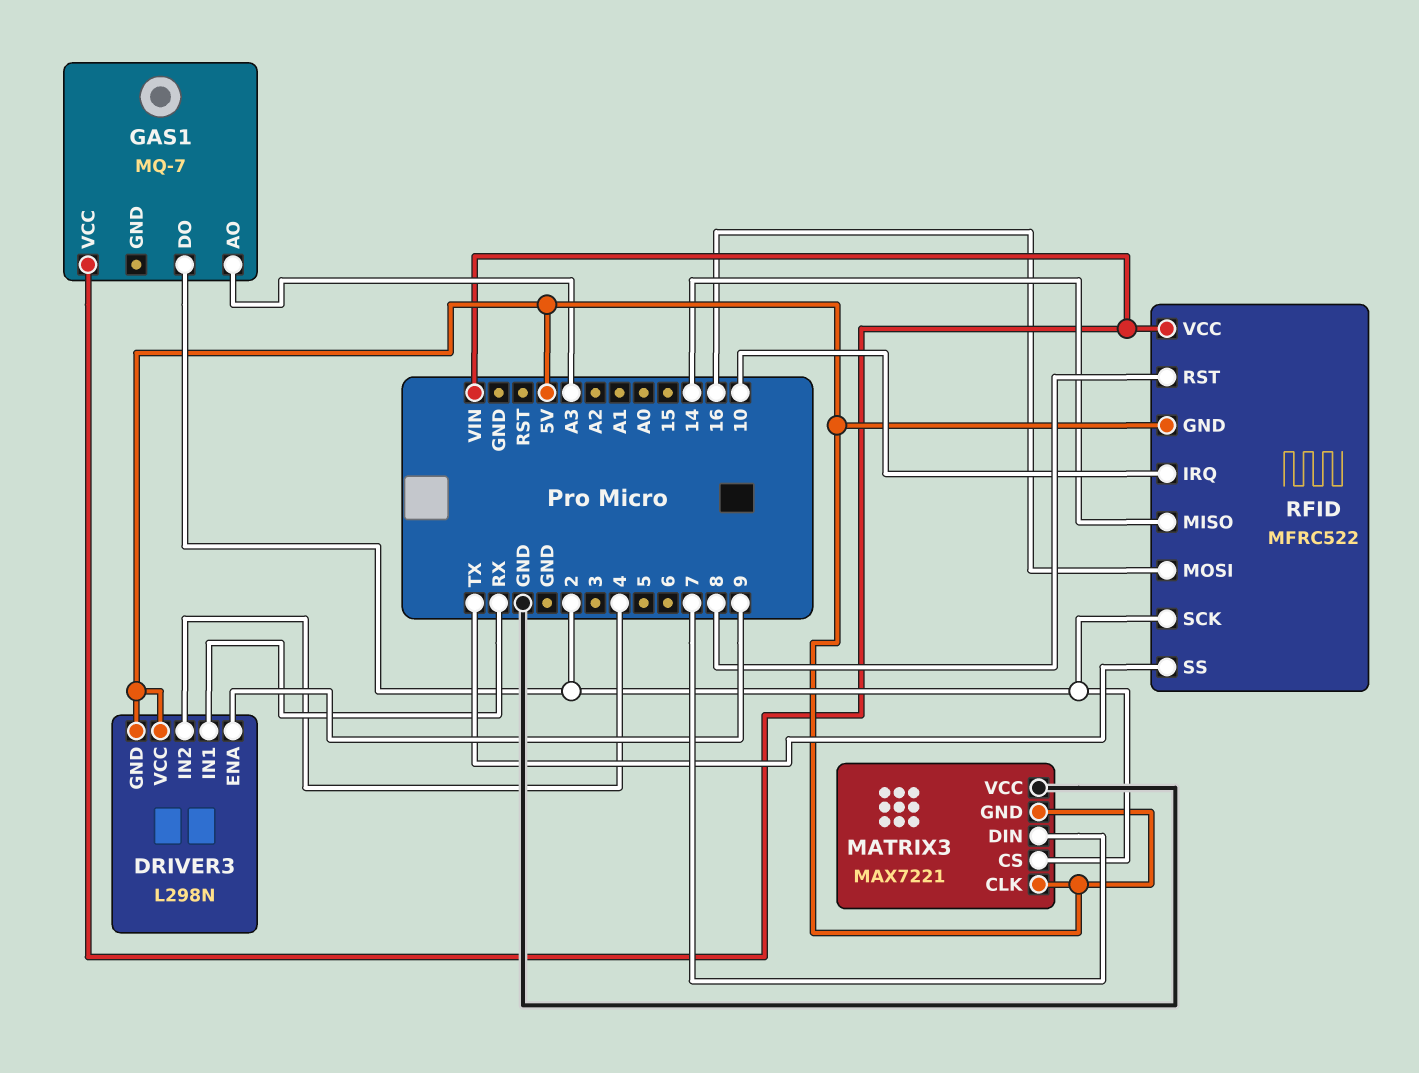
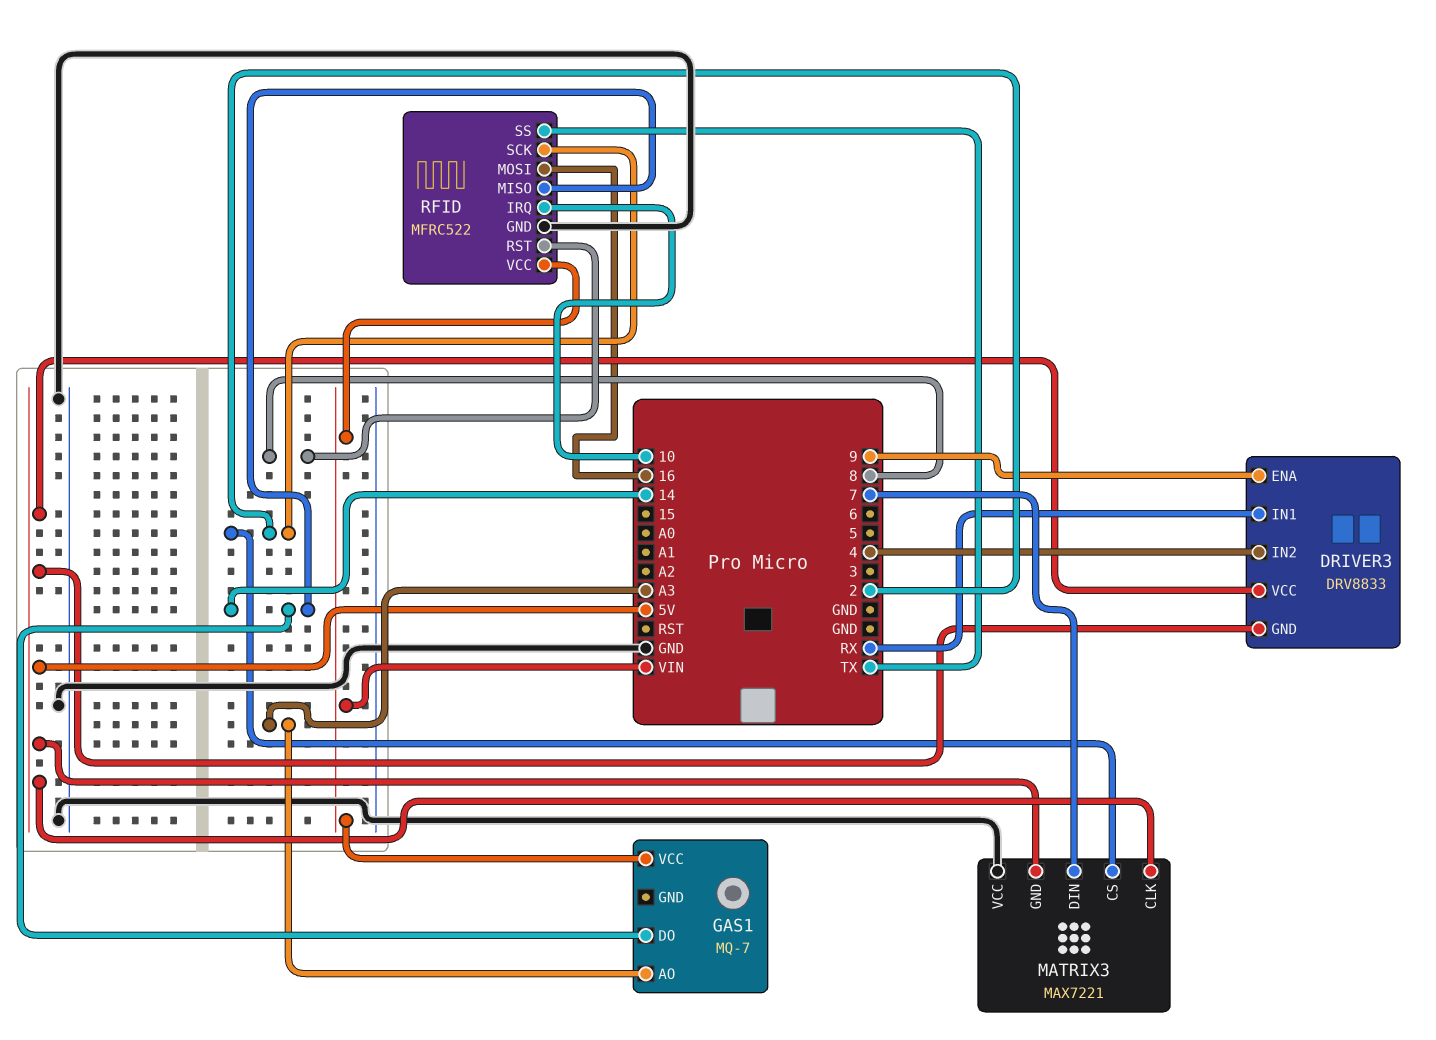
DRIVER3: L298N -> DRV8833
GAS1 pin DO: 2 -> 14
RFID pin GND: 5V -> GND

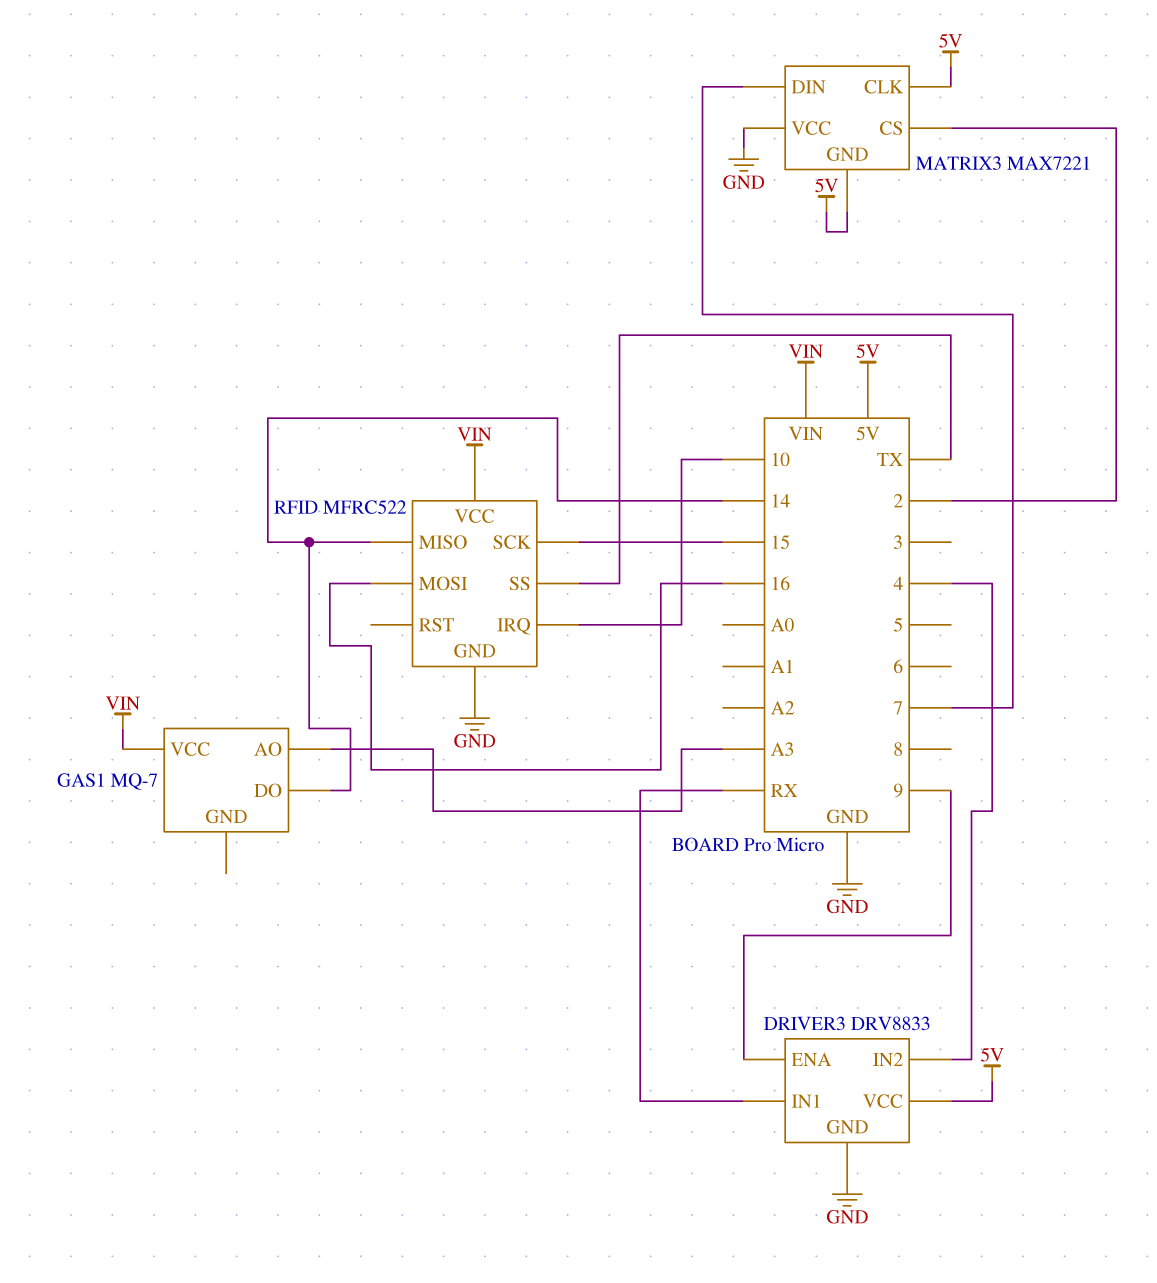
DRIVER3 pin GND: 5V -> GND
RFID pin RST: 8 -> none
RFID pin SCK: 2 -> 15

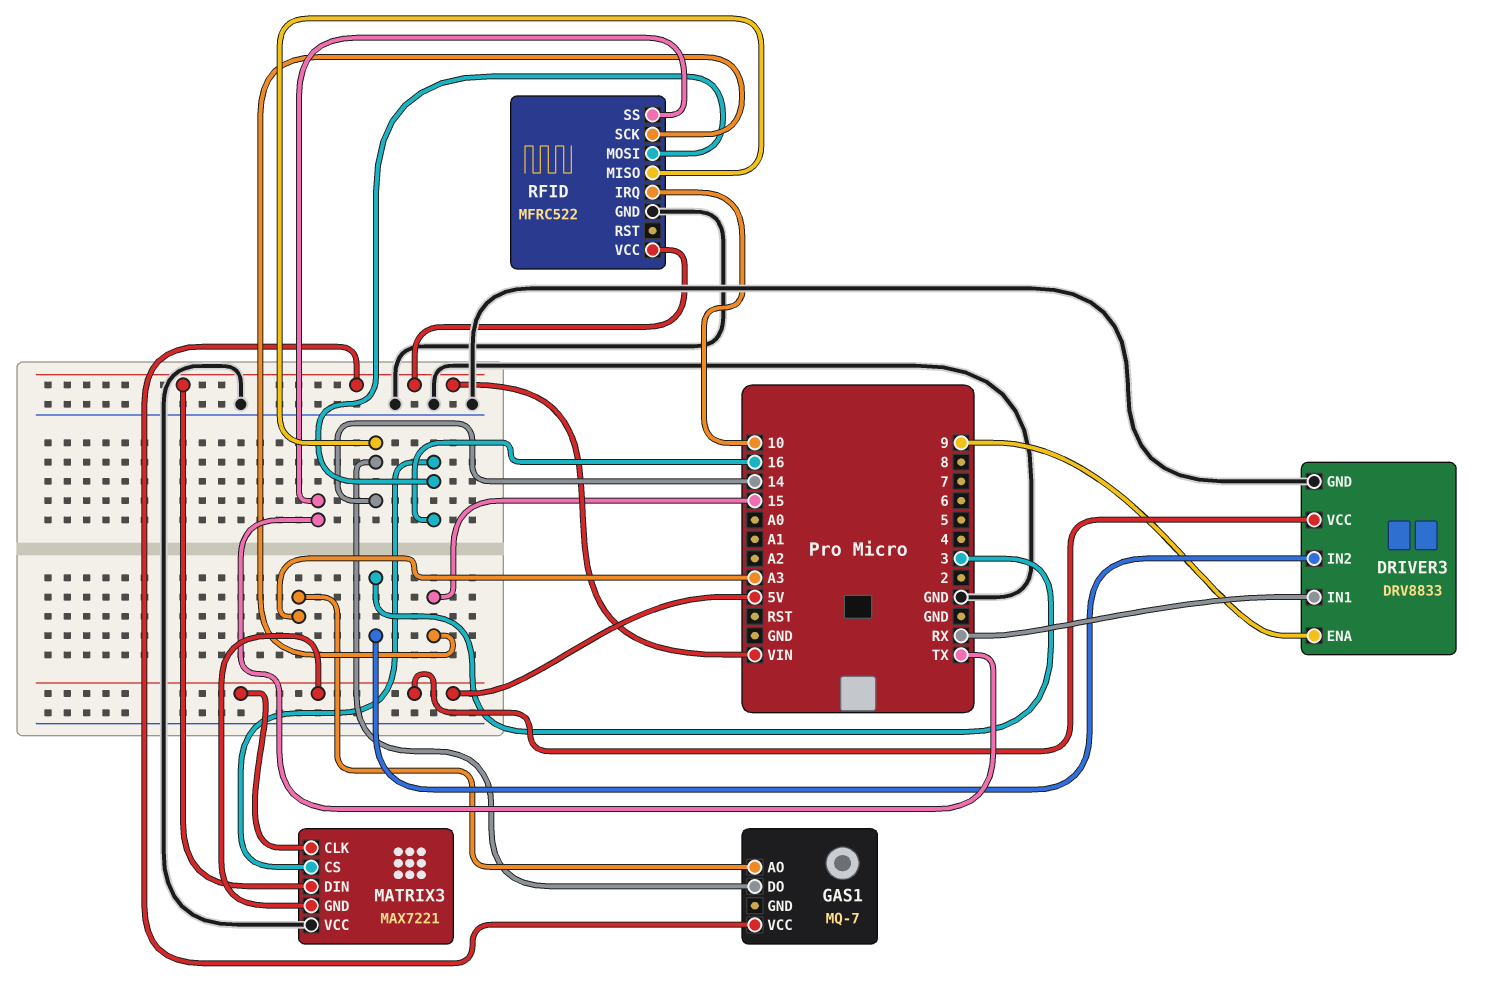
DRIVER3 pin IN2: 4 -> 3
MATRIX3 pin CS: 2 -> 16
MATRIX3 pin DIN: 7 -> VIN

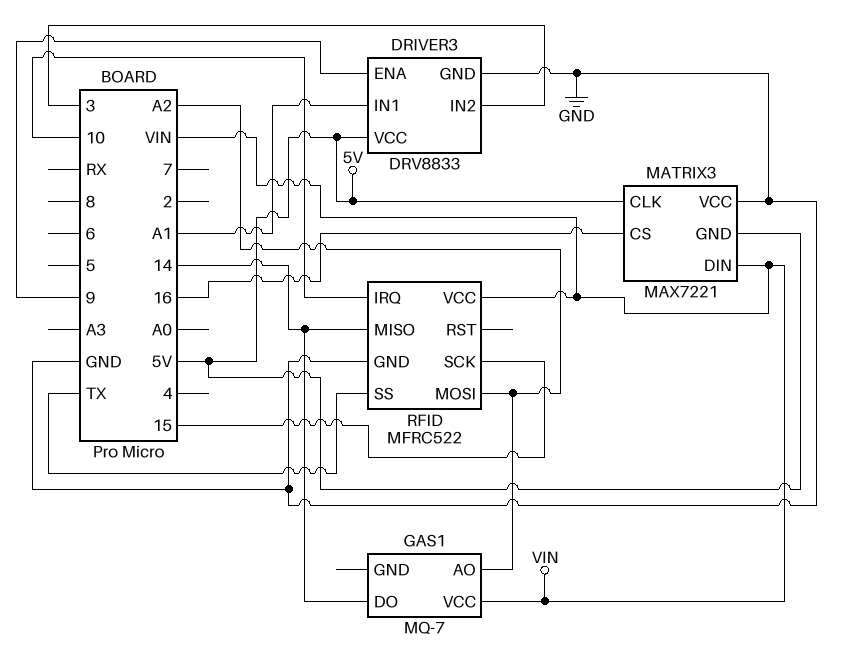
DRIVER3 pin IN1: RX -> A1
GAS1 pin AO: A3 -> A2
RFID pin MOSI: 16 -> A2

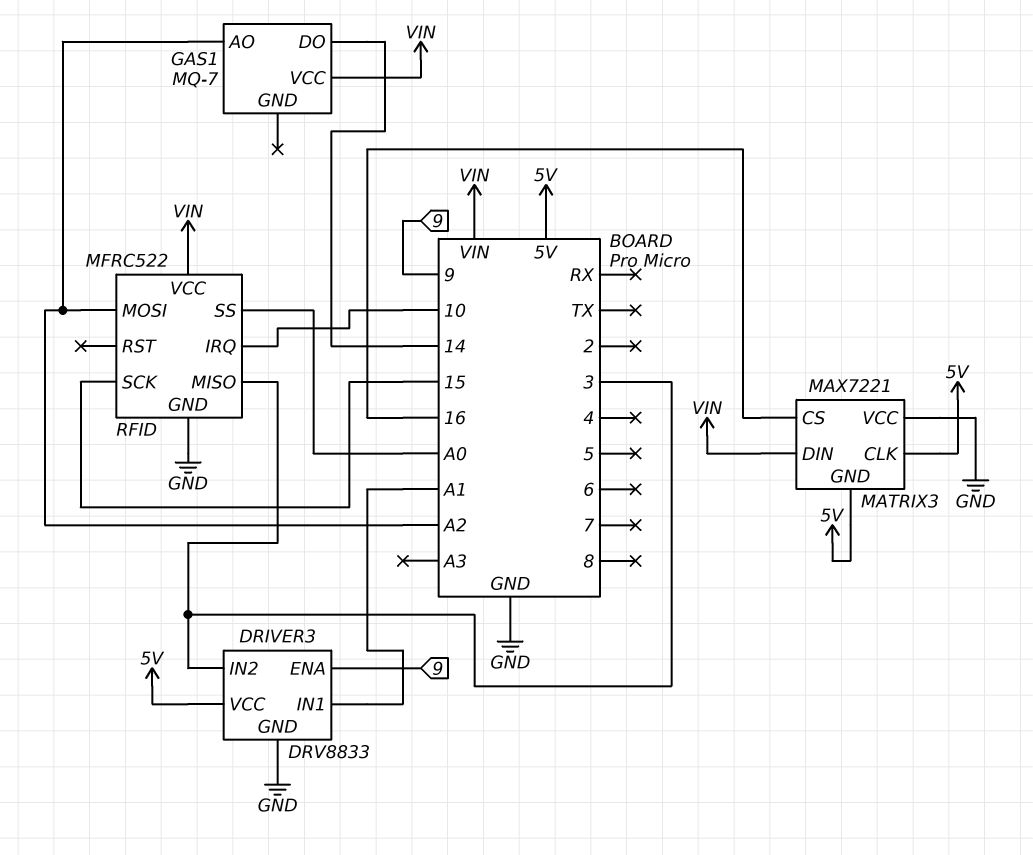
RFID pin MISO: 14 -> 3
RFID pin SS: TX -> A0

